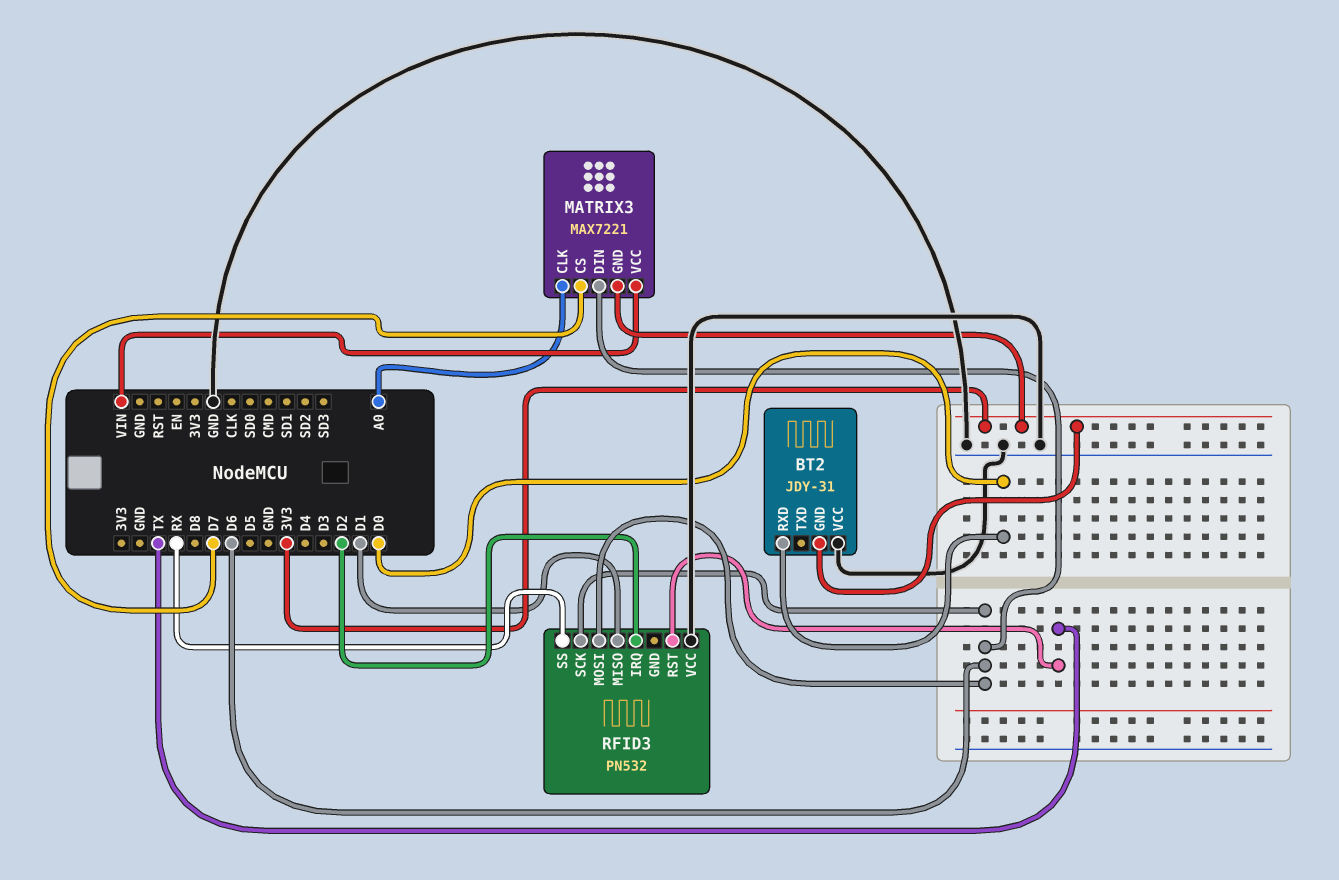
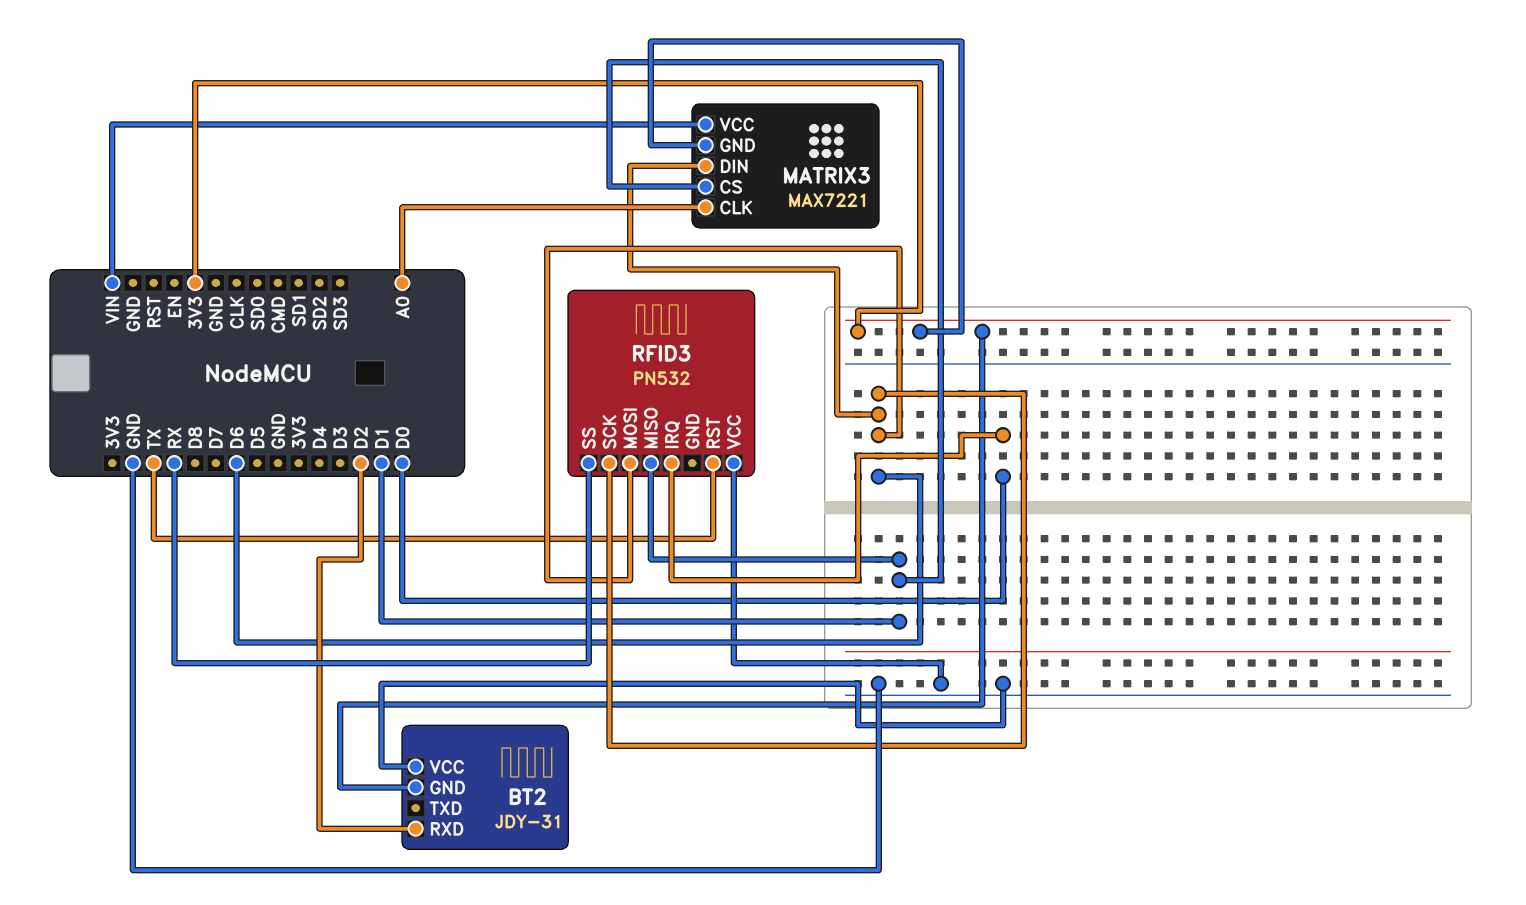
BT2 pin RXD: D0 -> D2
MATRIX3 pin CS: D7 -> D1
RFID3 pin IRQ: D2 -> D0

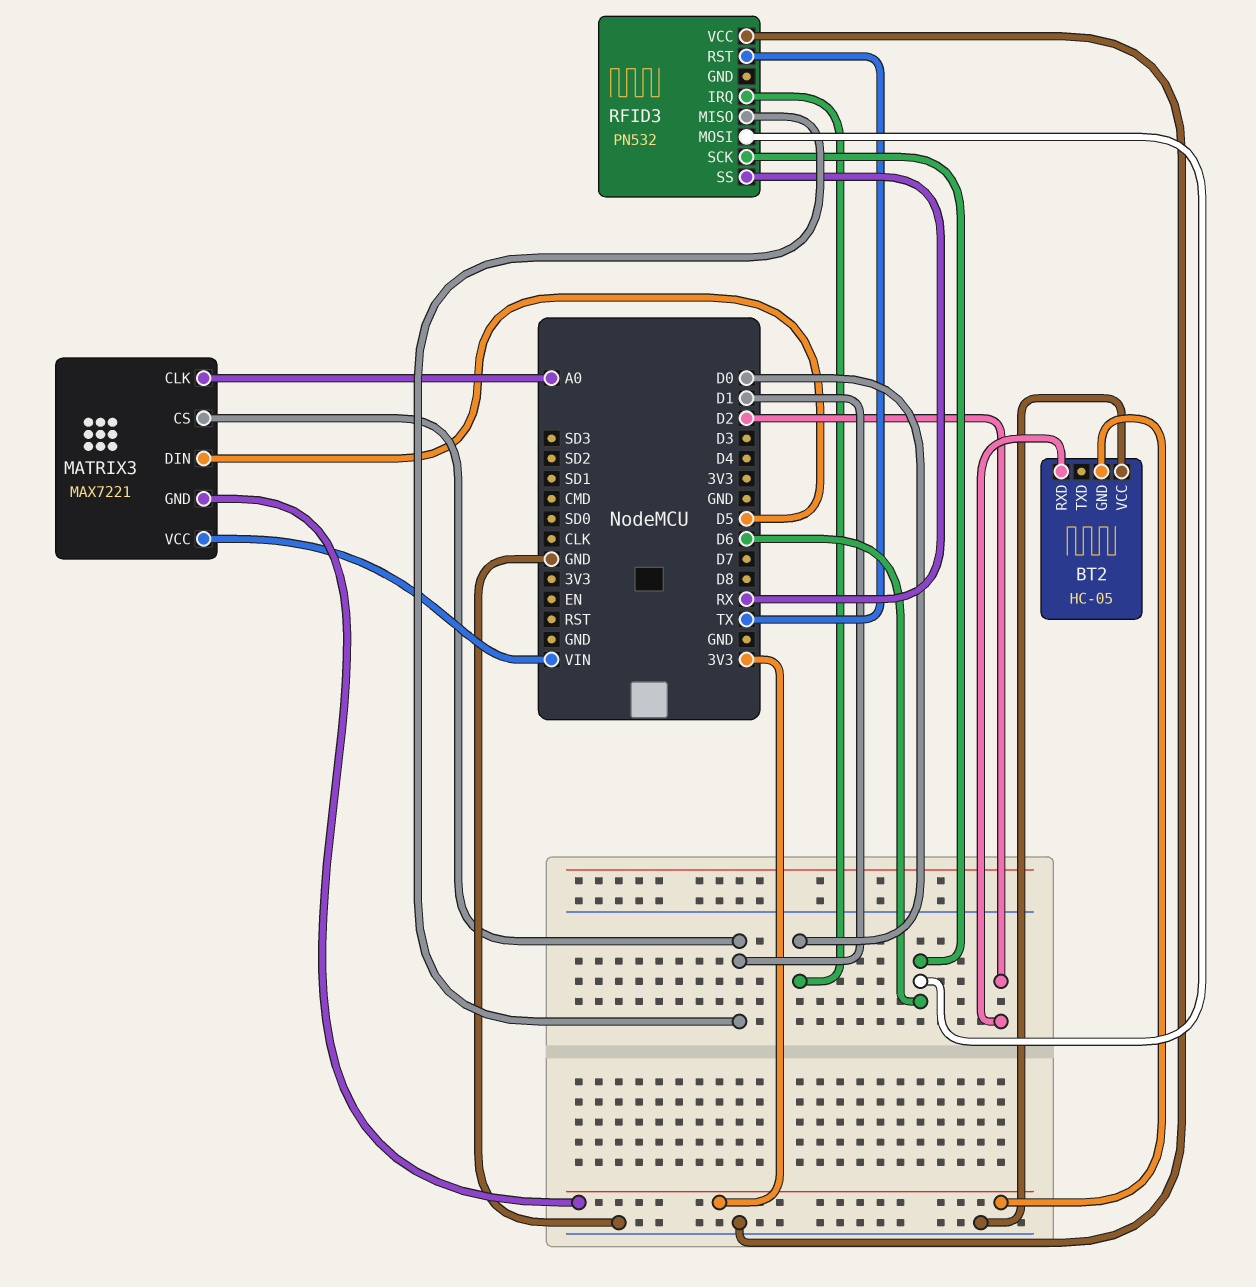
BT2: JDY-31 -> HC-05
MATRIX3 pin DIN: D6 -> D5

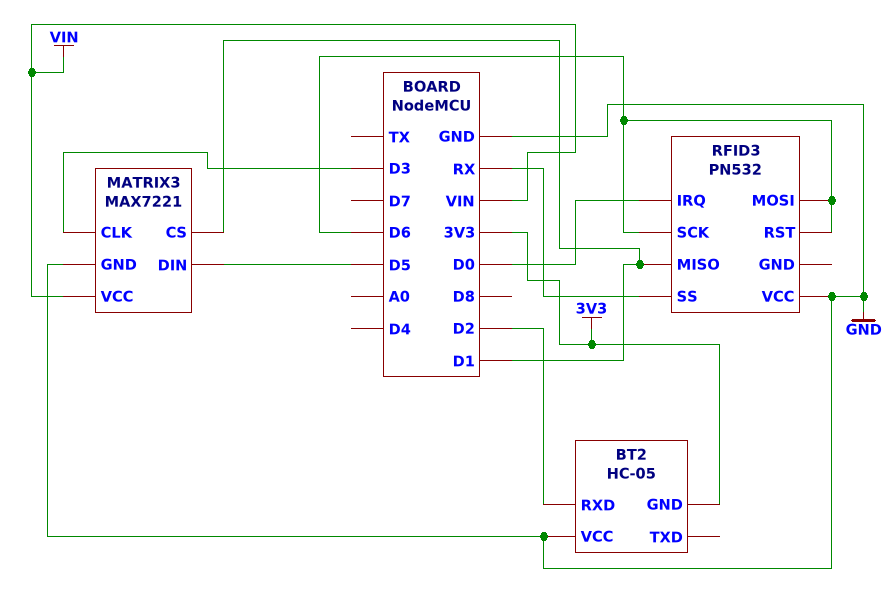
MATRIX3 pin CLK: A0 -> D3
MATRIX3 pin GND: 3V3 -> GND
RFID3 pin RST: TX -> D6

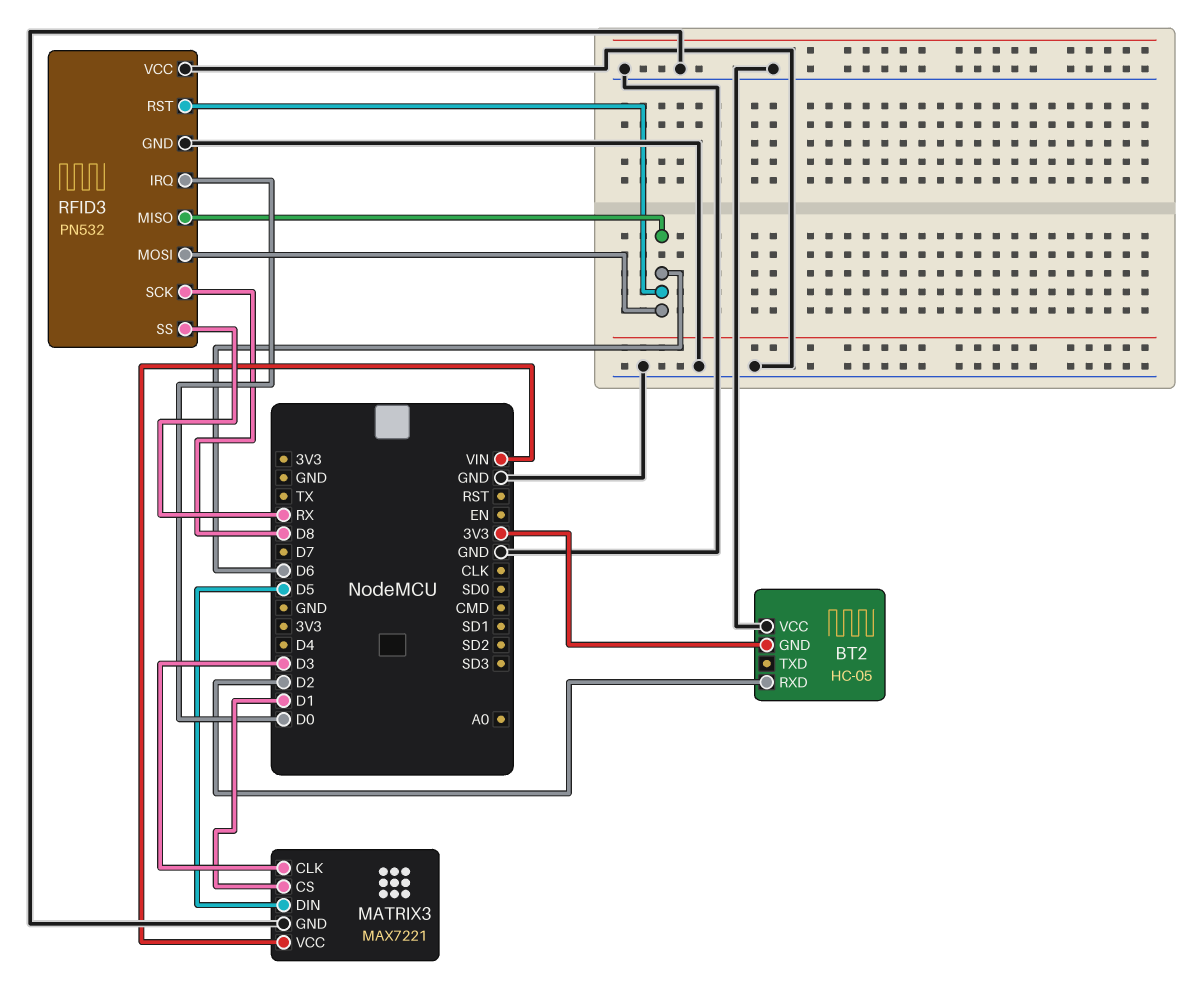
RFID3 pin GND: none -> GND
RFID3 pin MISO: D1 -> D6
RFID3 pin SCK: D6 -> D8

